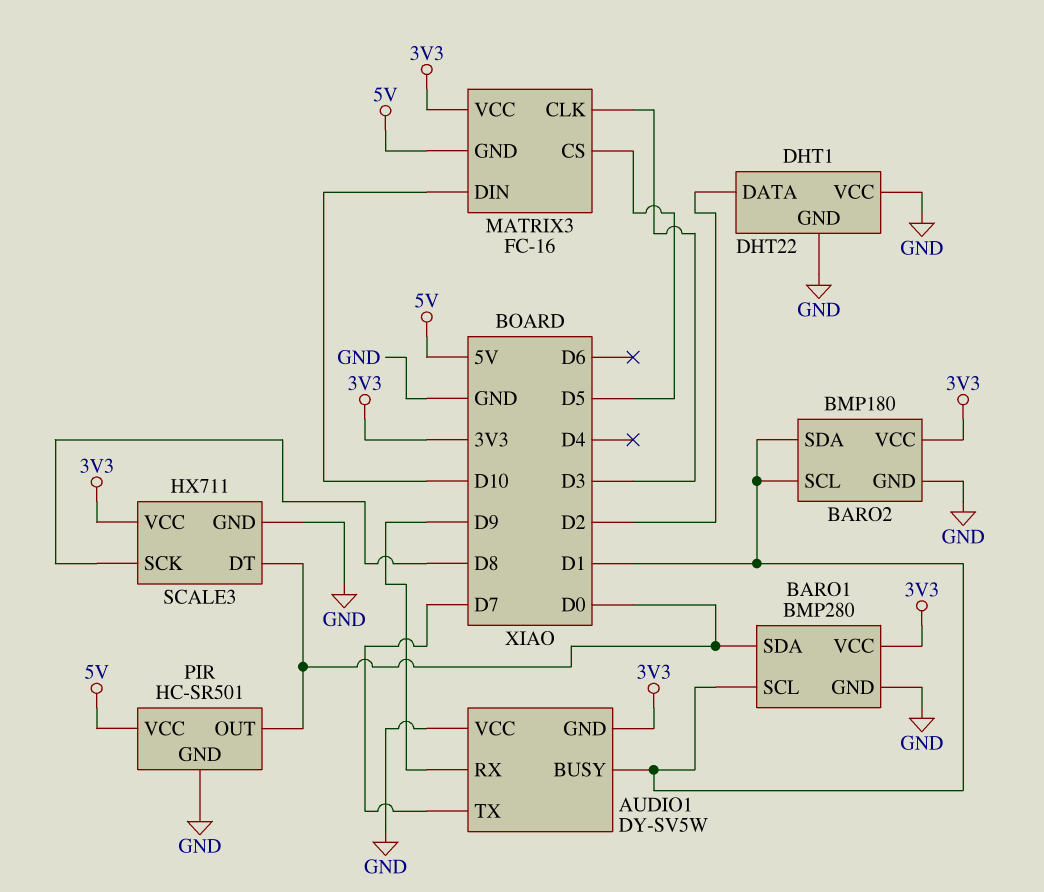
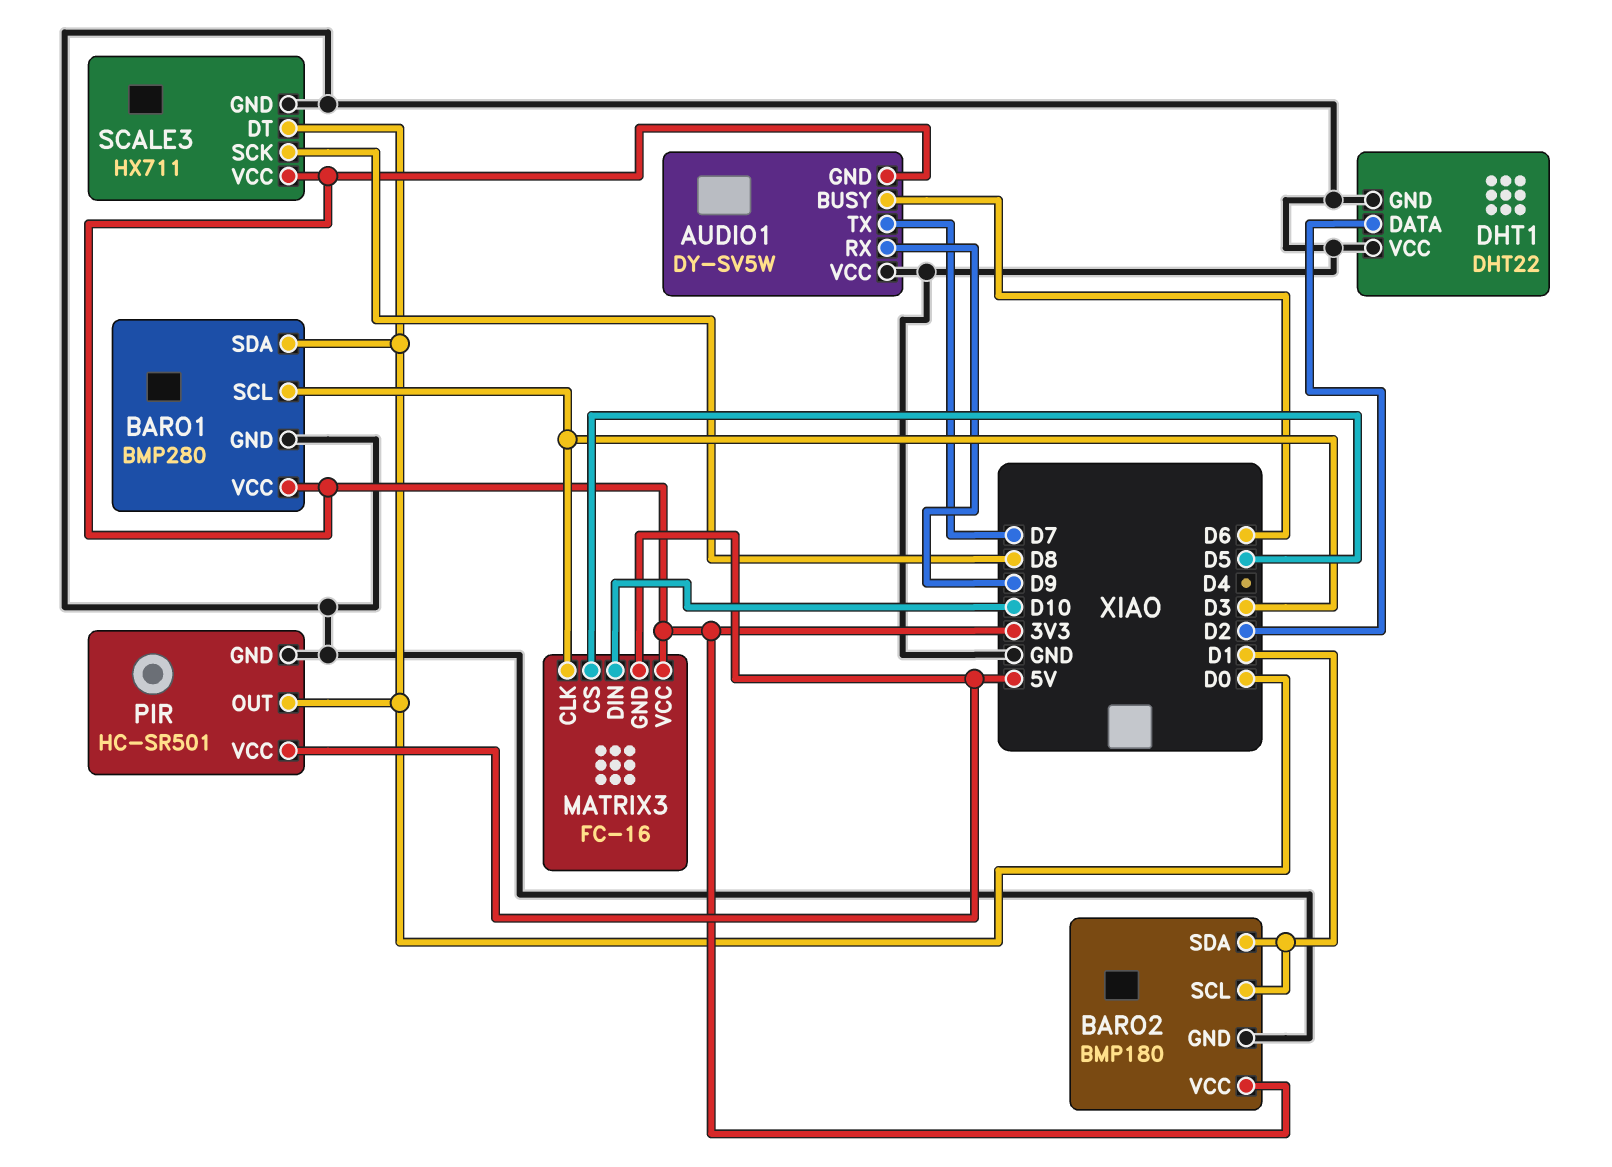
AUDIO1 pin BUSY: D1 -> D6
BARO1 pin SCL: D1 -> D3

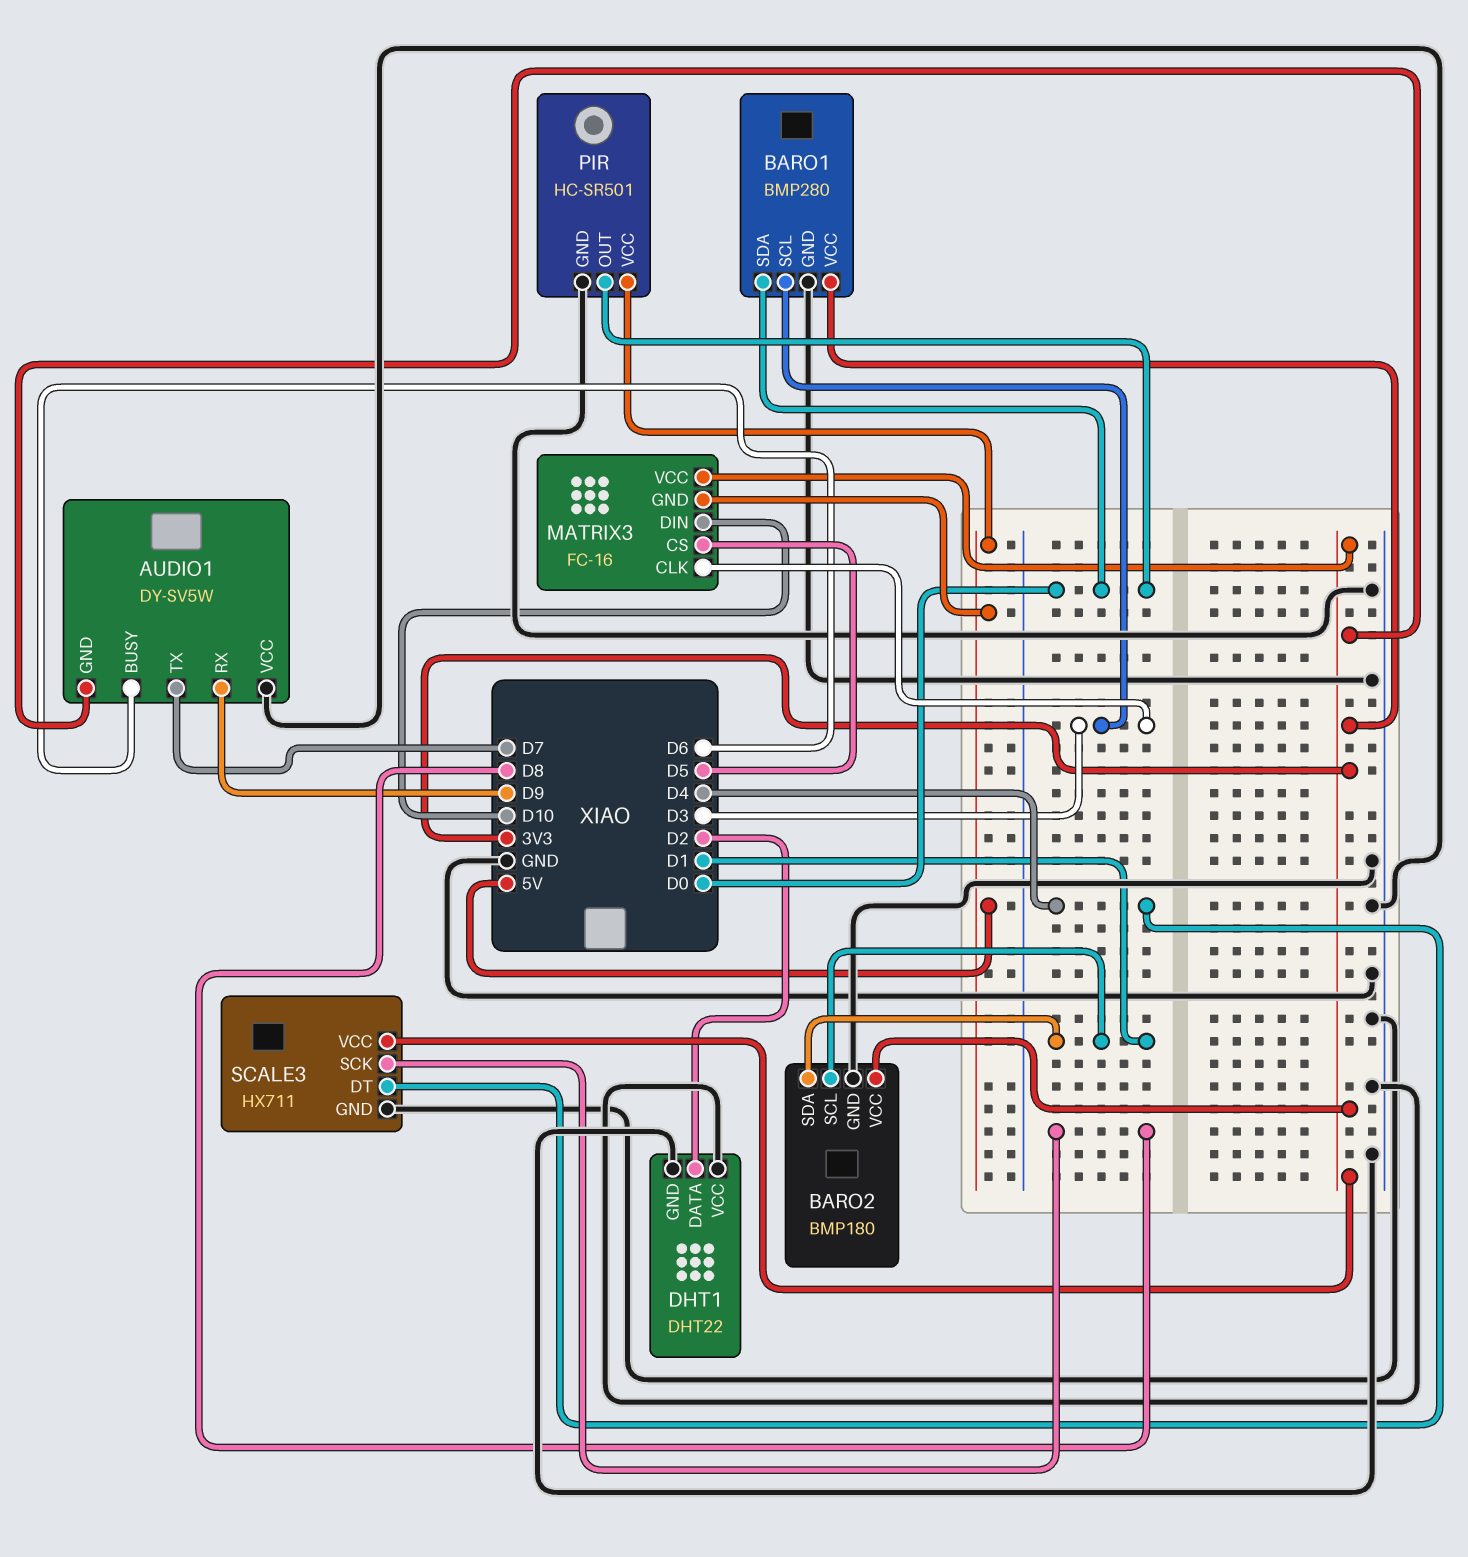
SCALE3 pin DT: D0 -> D4

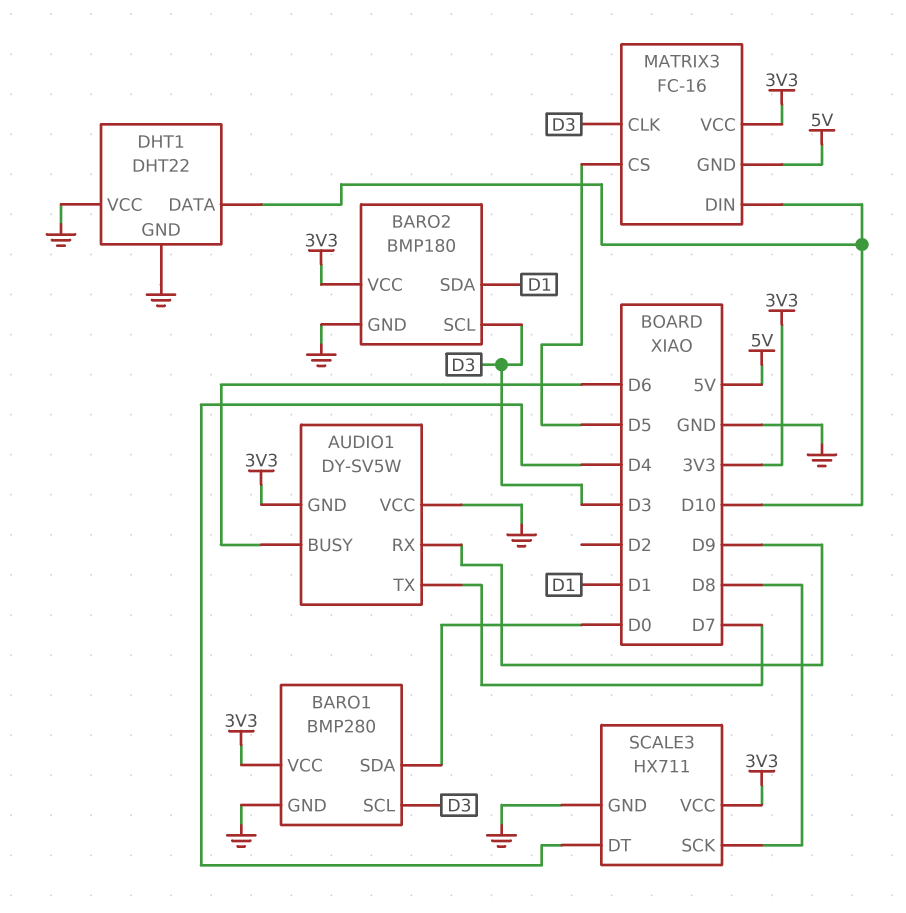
BARO2 pin SCL: D1 -> D3
DHT1 pin DATA: D2 -> D10
PIR: HC-SR501 -> none
PIR pin GND: GND -> none
PIR pin OUT: D0 -> none
PIR pin VCC: 5V -> none

